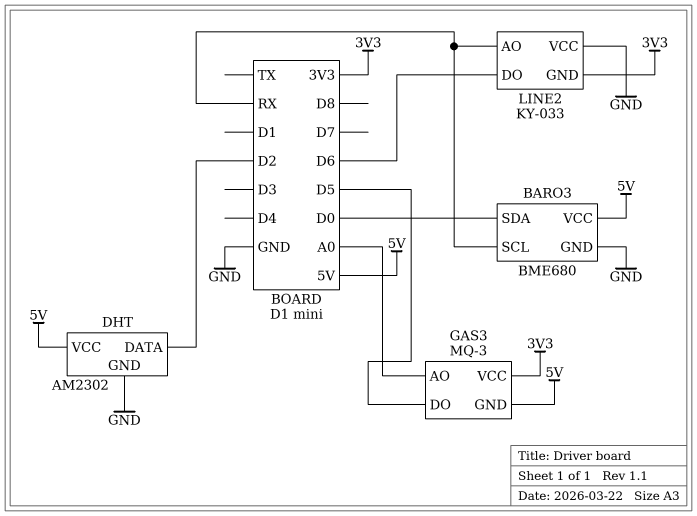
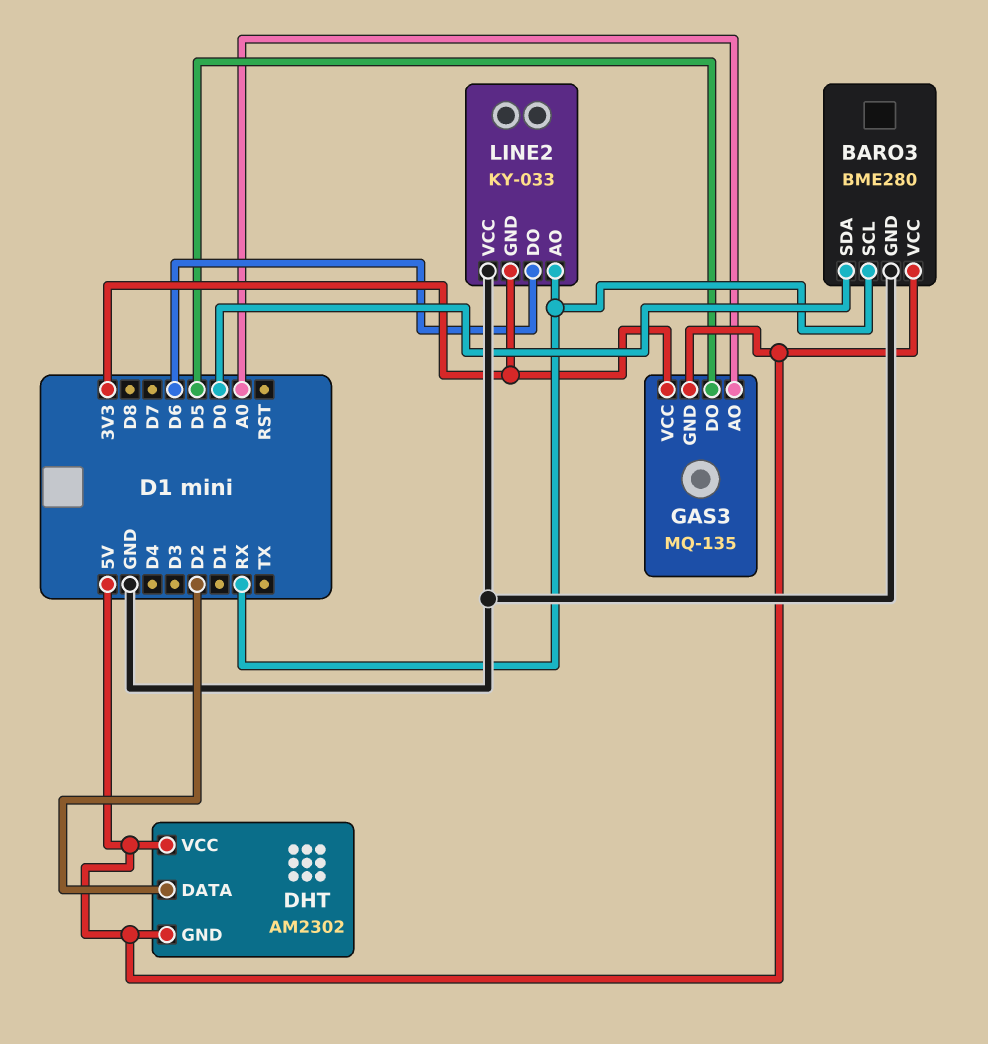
BARO3: BME680 -> BME280
DHT pin GND: GND -> 5V
GAS3: MQ-3 -> MQ-135

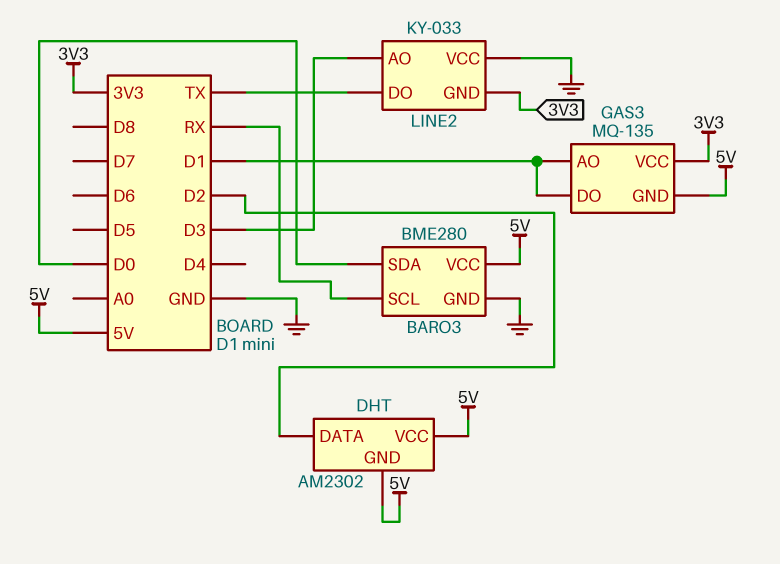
GAS3 pin AO: A0 -> D1
GAS3 pin DO: D5 -> D1
LINE2 pin AO: RX -> D3
LINE2 pin DO: D6 -> TX

